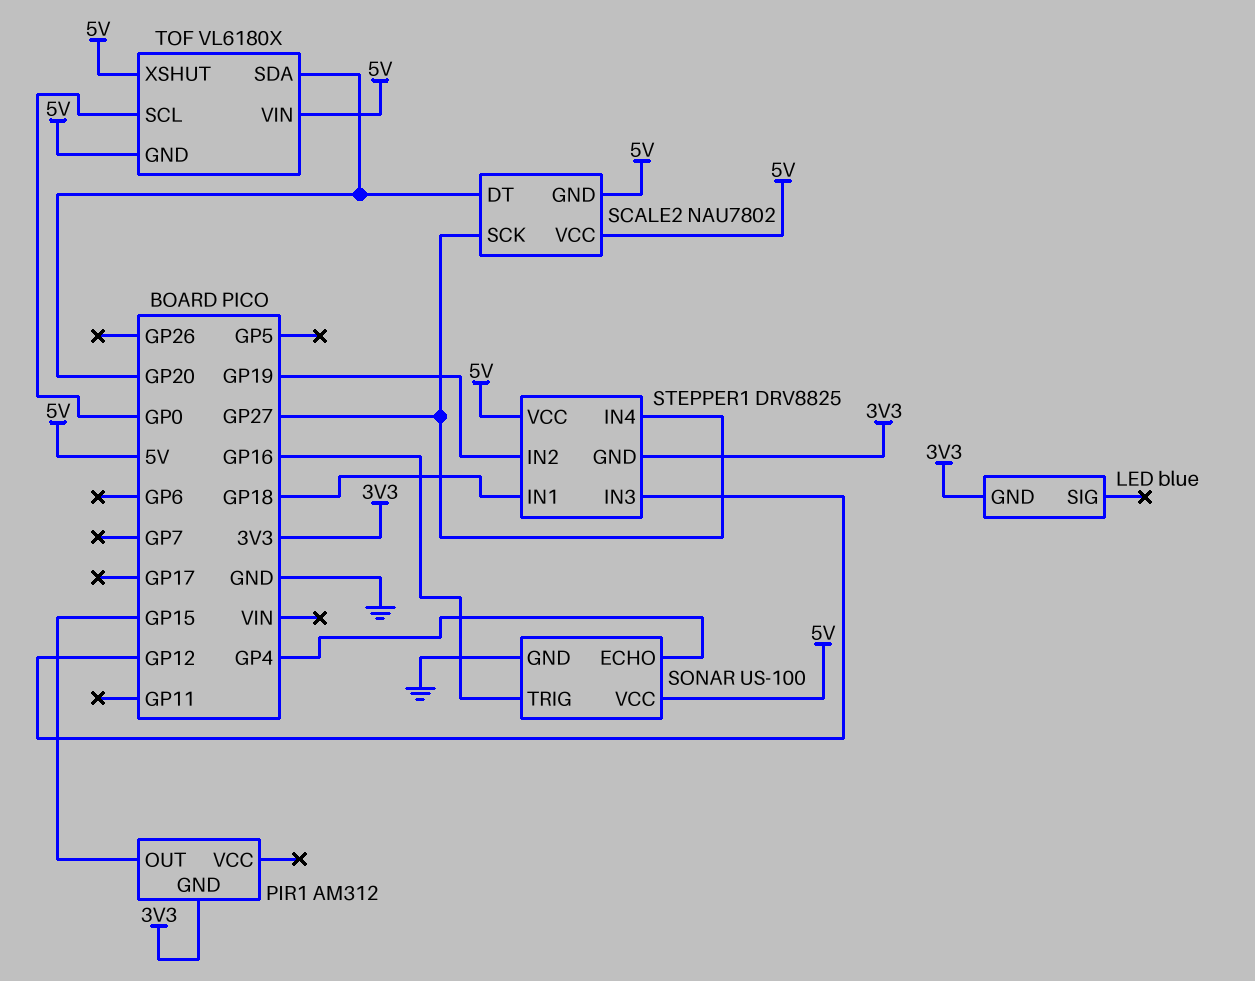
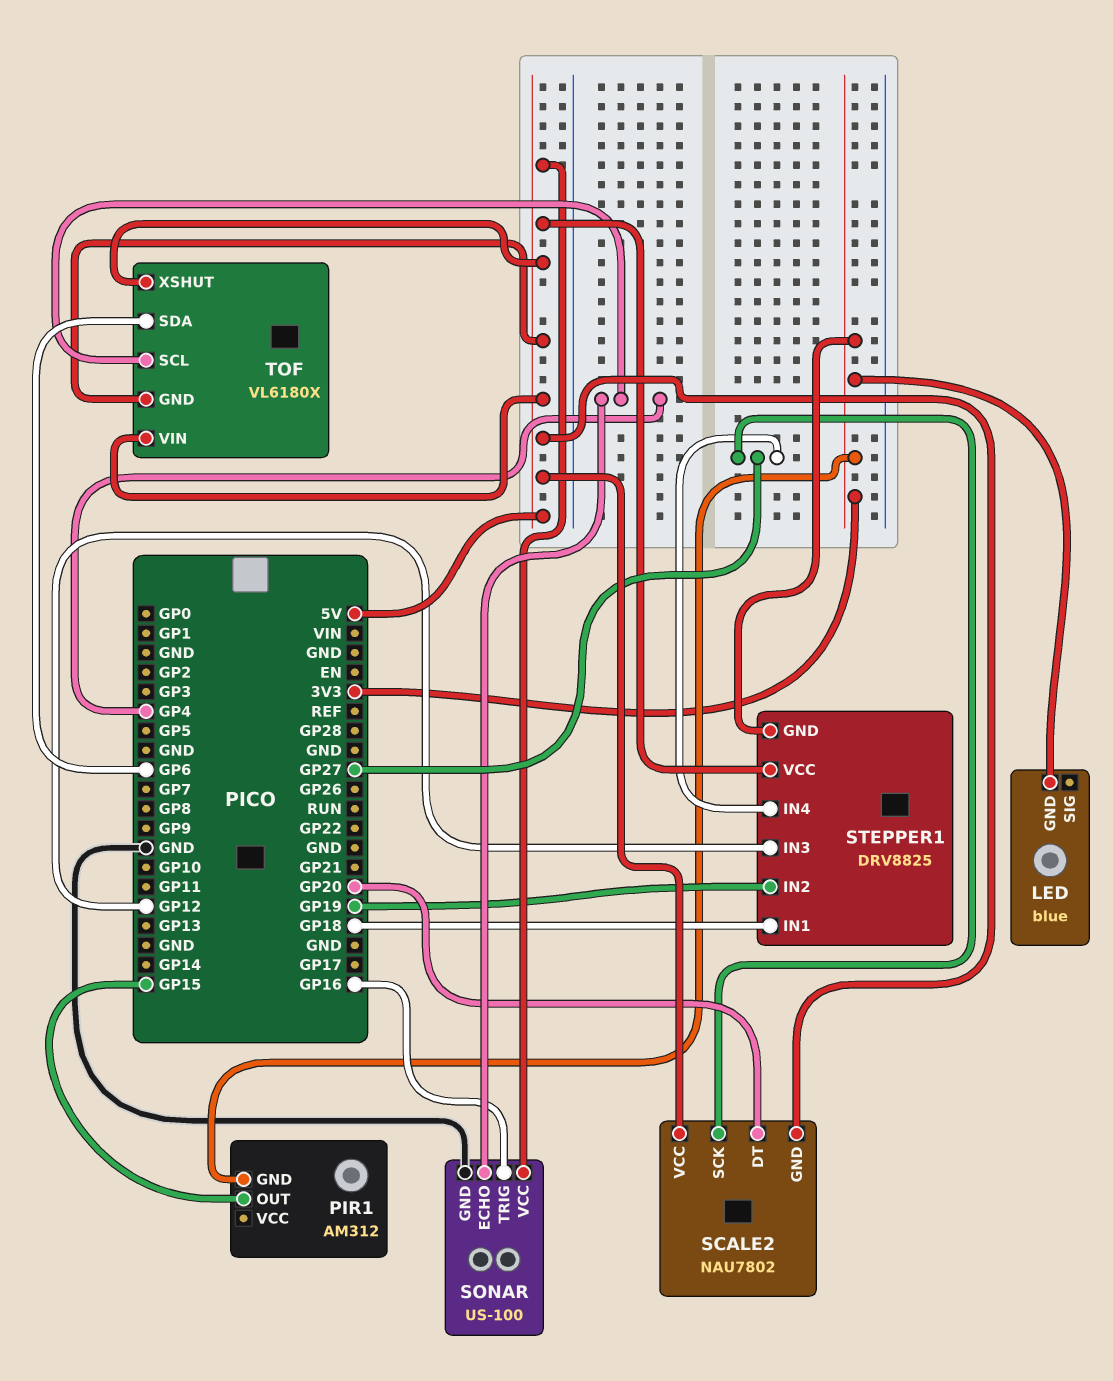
TOF pin SCL: GP0 -> GP4
TOF pin SDA: GP20 -> GP6

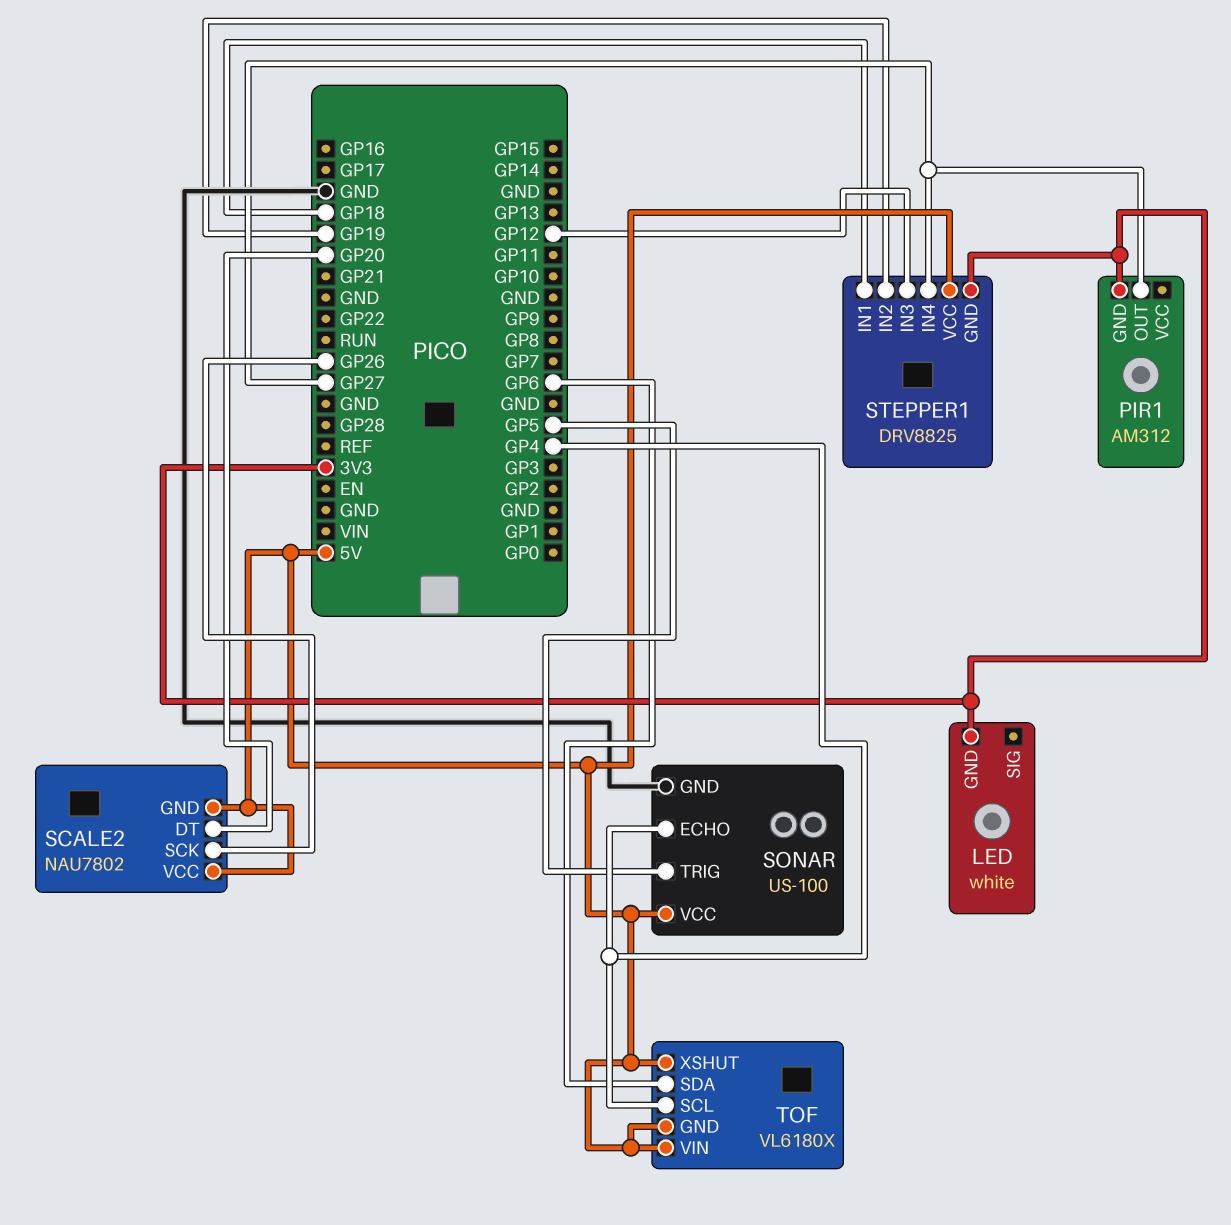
LED: blue -> white
PIR1 pin OUT: GP15 -> GP27
SCALE2 pin SCK: GP27 -> GP26
SONAR pin TRIG: GP16 -> GP5

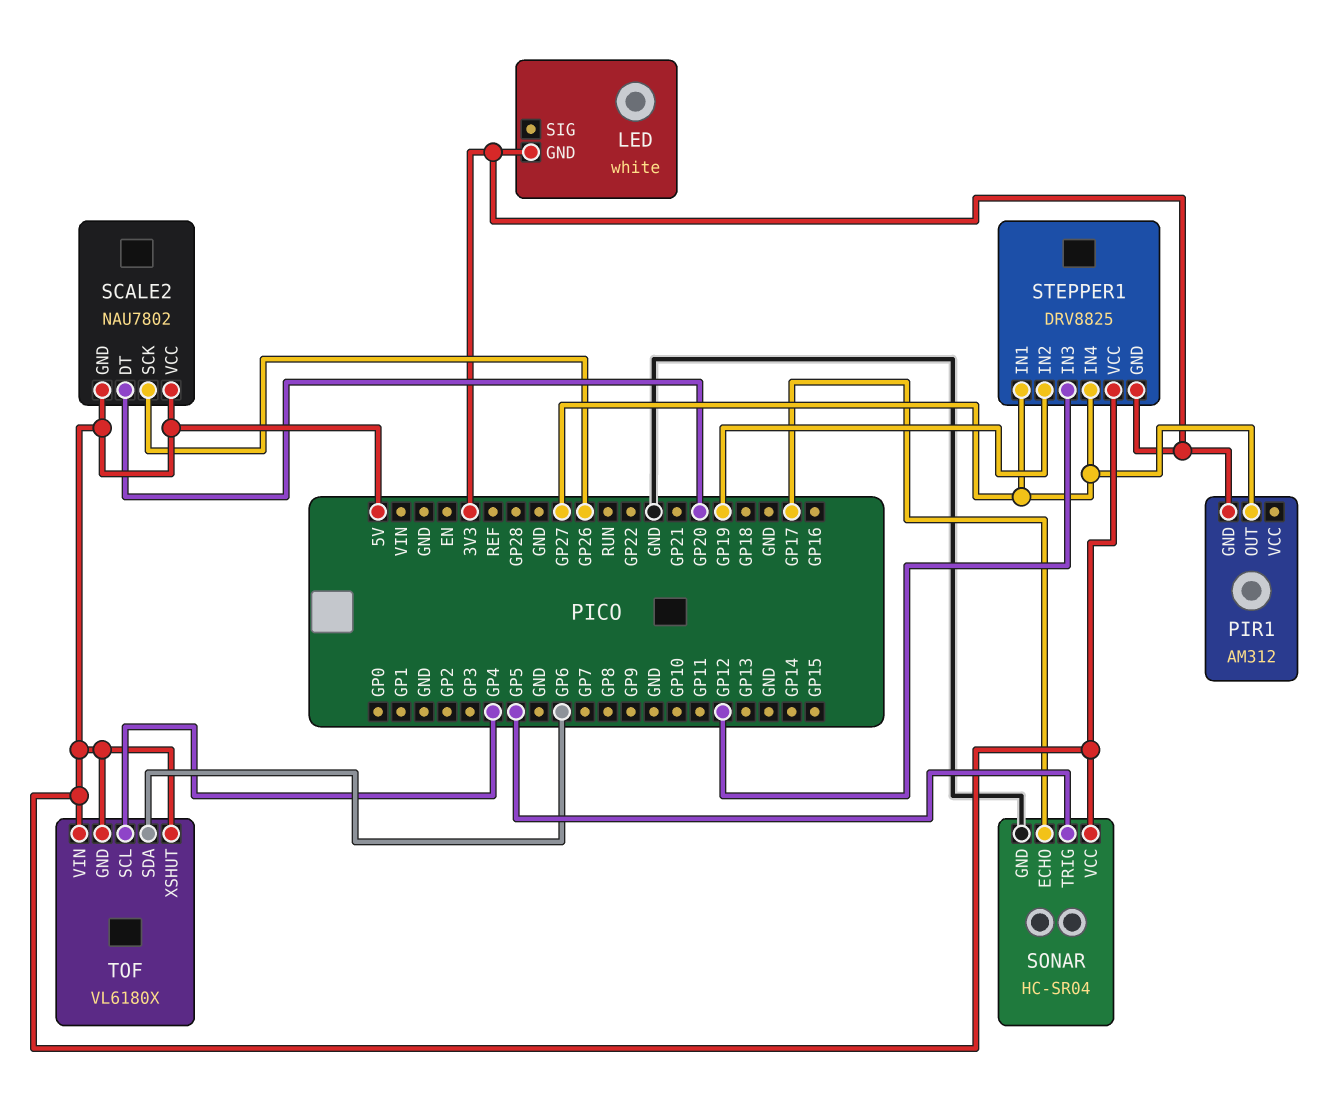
SONAR: US-100 -> HC-SR04
SONAR pin ECHO: GP4 -> GP17
STEPPER1 pin IN1: GP18 -> GP27

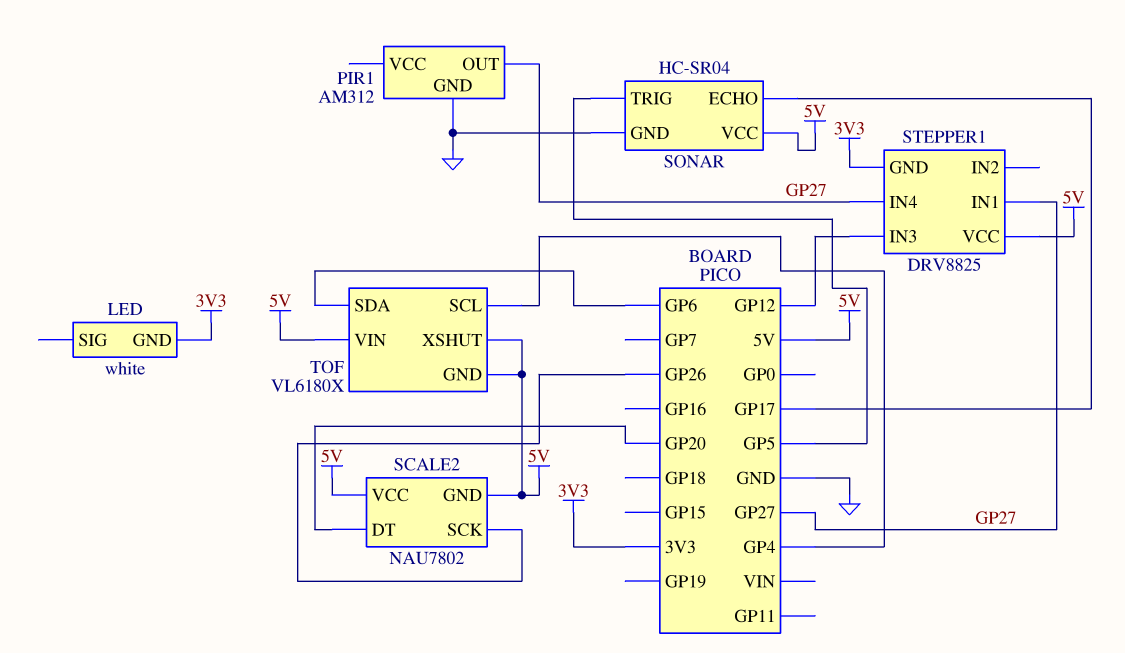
PIR1 pin GND: 3V3 -> GND
STEPPER1 pin IN2: GP19 -> none

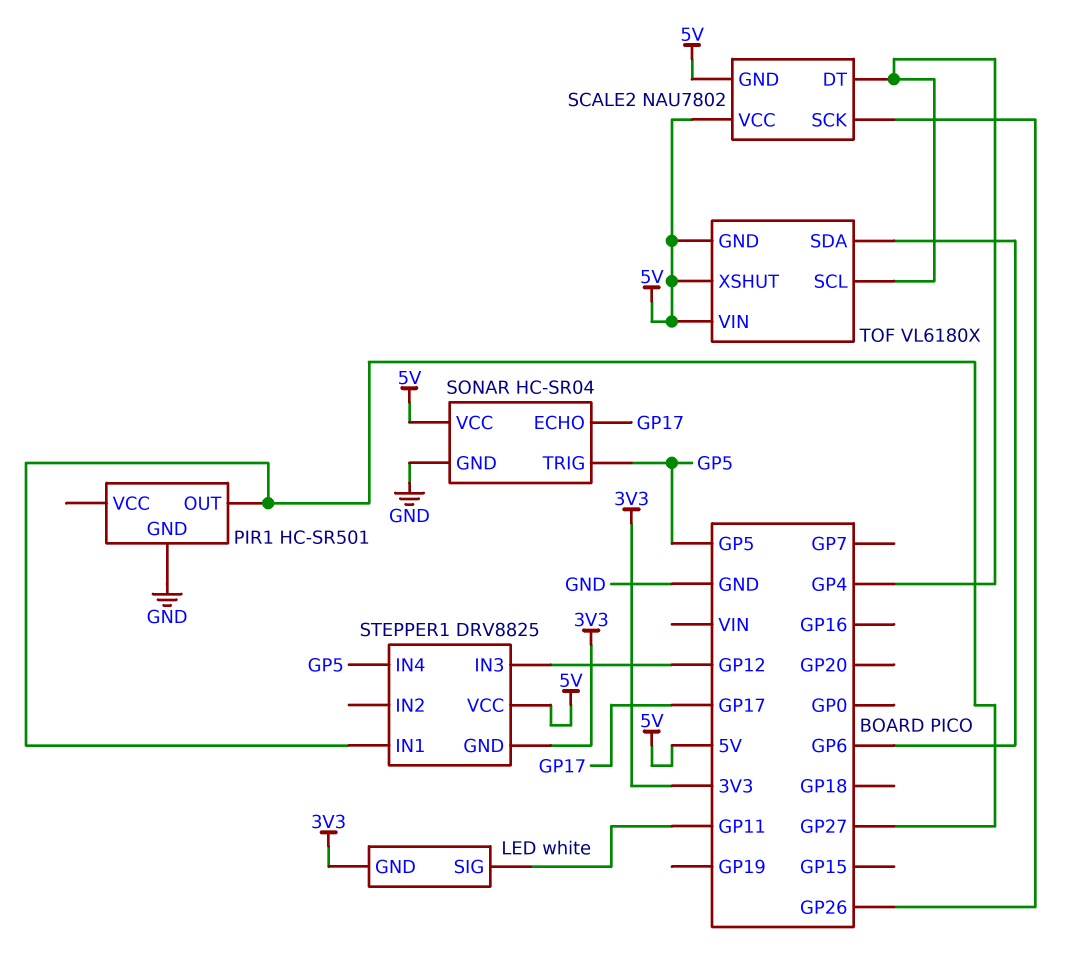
LED pin SIG: none -> GP11
PIR1: AM312 -> HC-SR501
SCALE2 pin DT: GP20 -> GP4
STEPPER1 pin IN4: GP27 -> GP5

